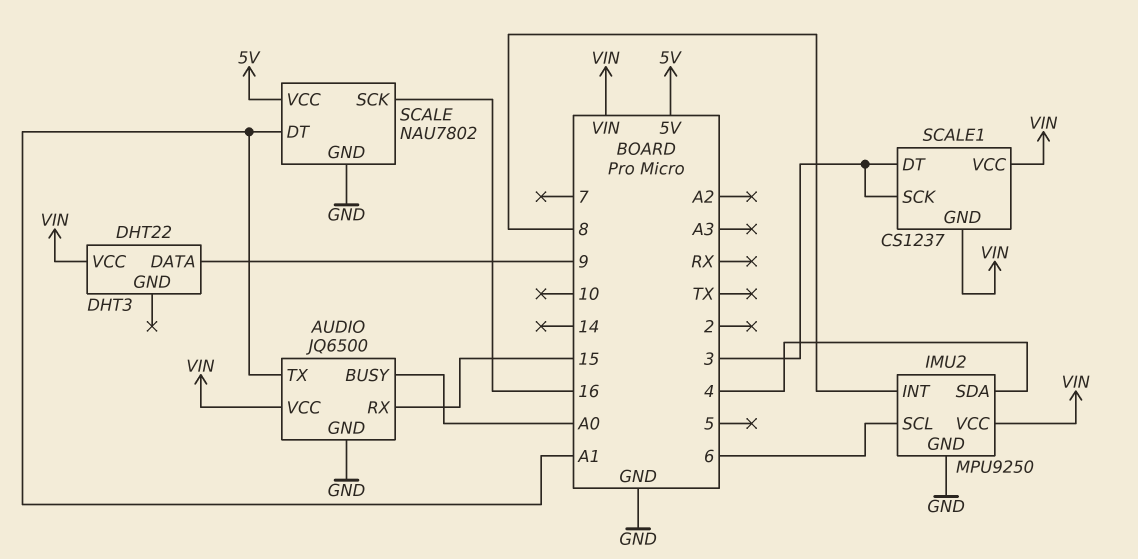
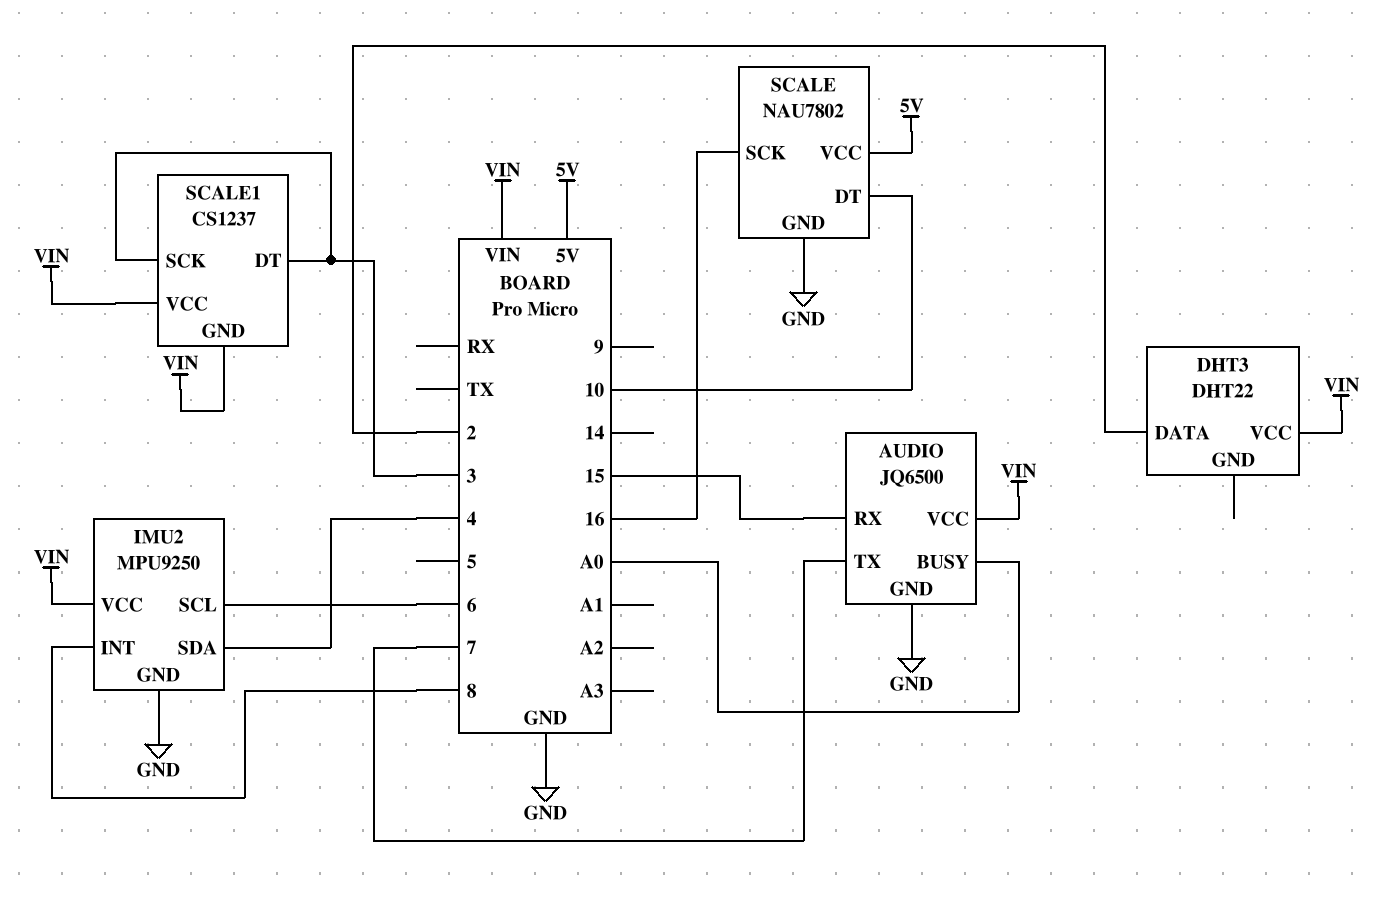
AUDIO pin TX: A1 -> 7
DHT3 pin DATA: 9 -> 2
SCALE pin DT: A1 -> 10

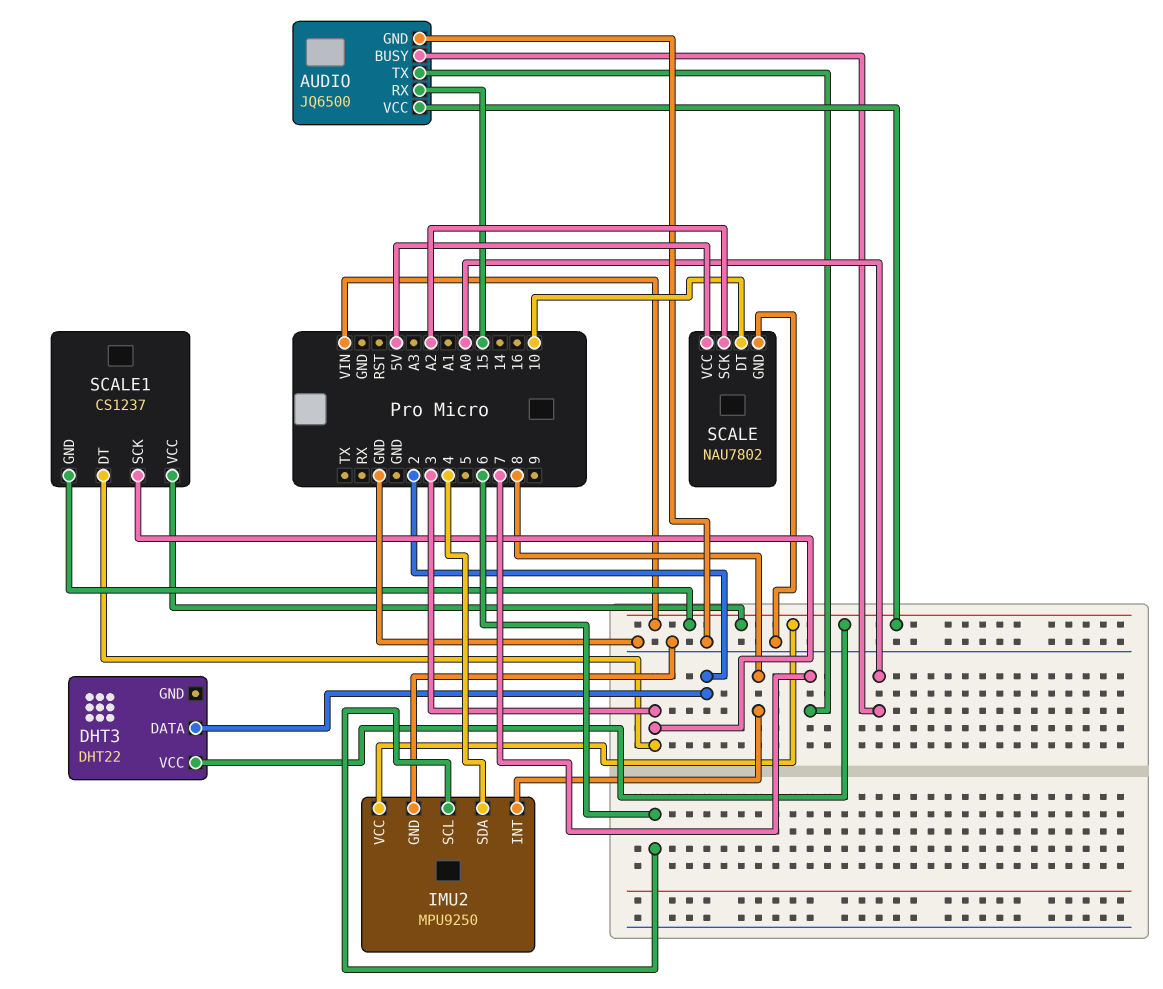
SCALE pin SCK: 16 -> A2

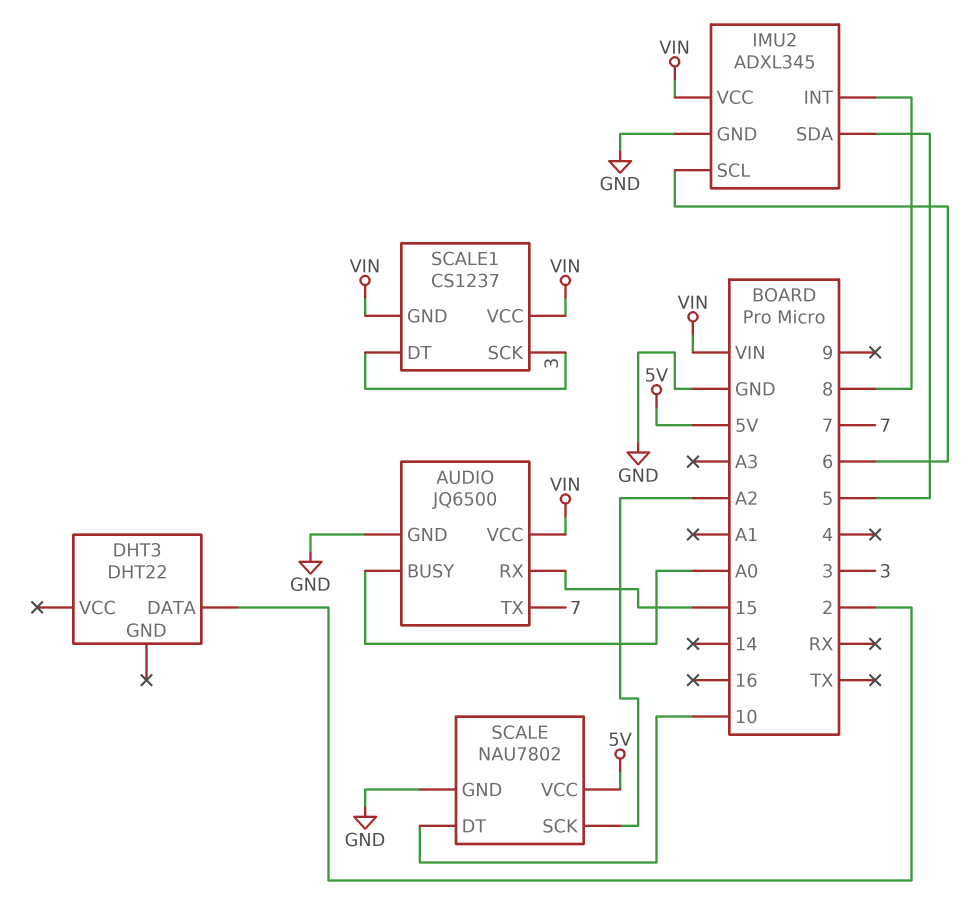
DHT3 pin VCC: VIN -> none
IMU2: MPU9250 -> ADXL345
IMU2 pin SDA: 4 -> 5

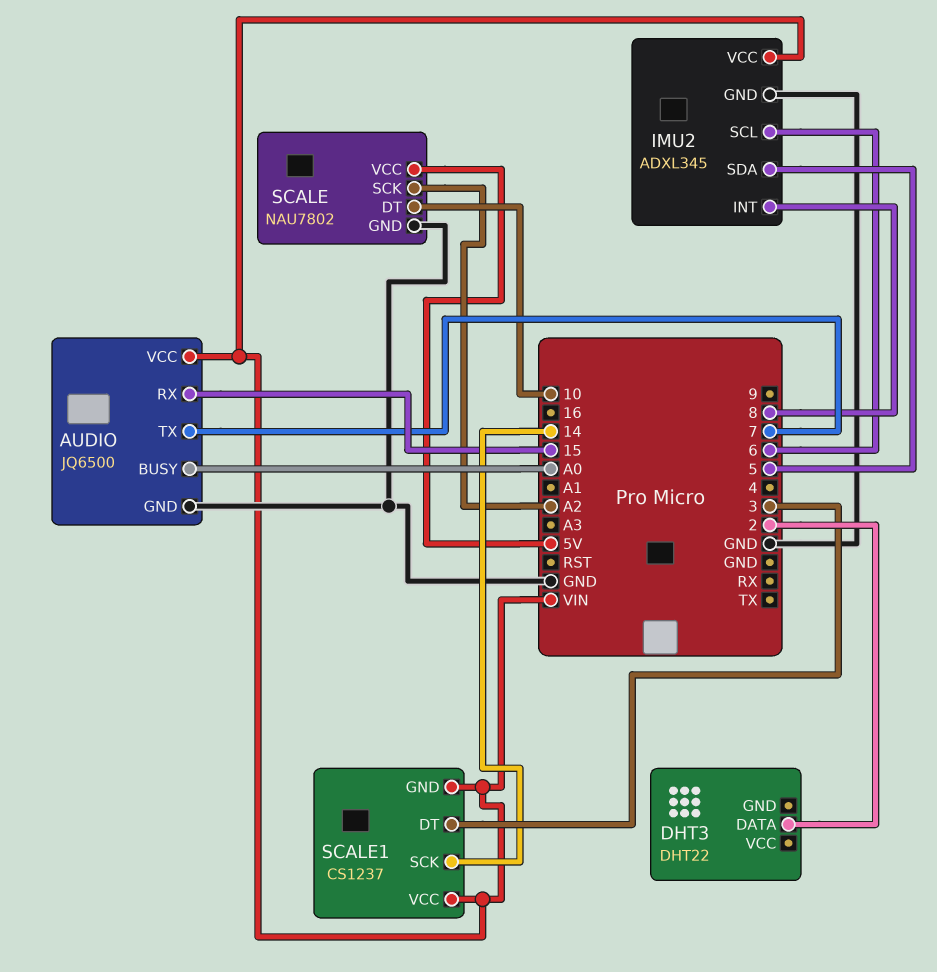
SCALE1 pin SCK: 3 -> 14

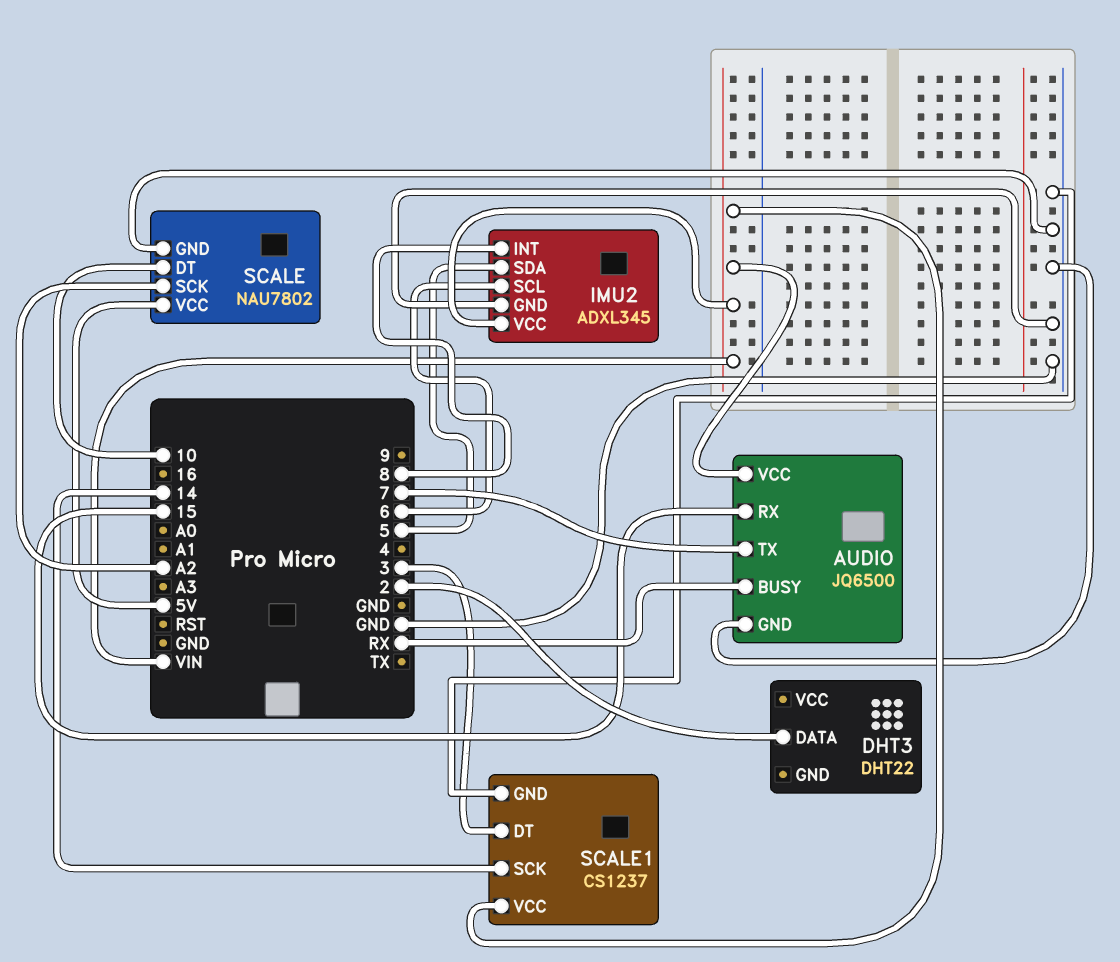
AUDIO pin BUSY: A0 -> RX
SCALE1 pin GND: VIN -> GND

